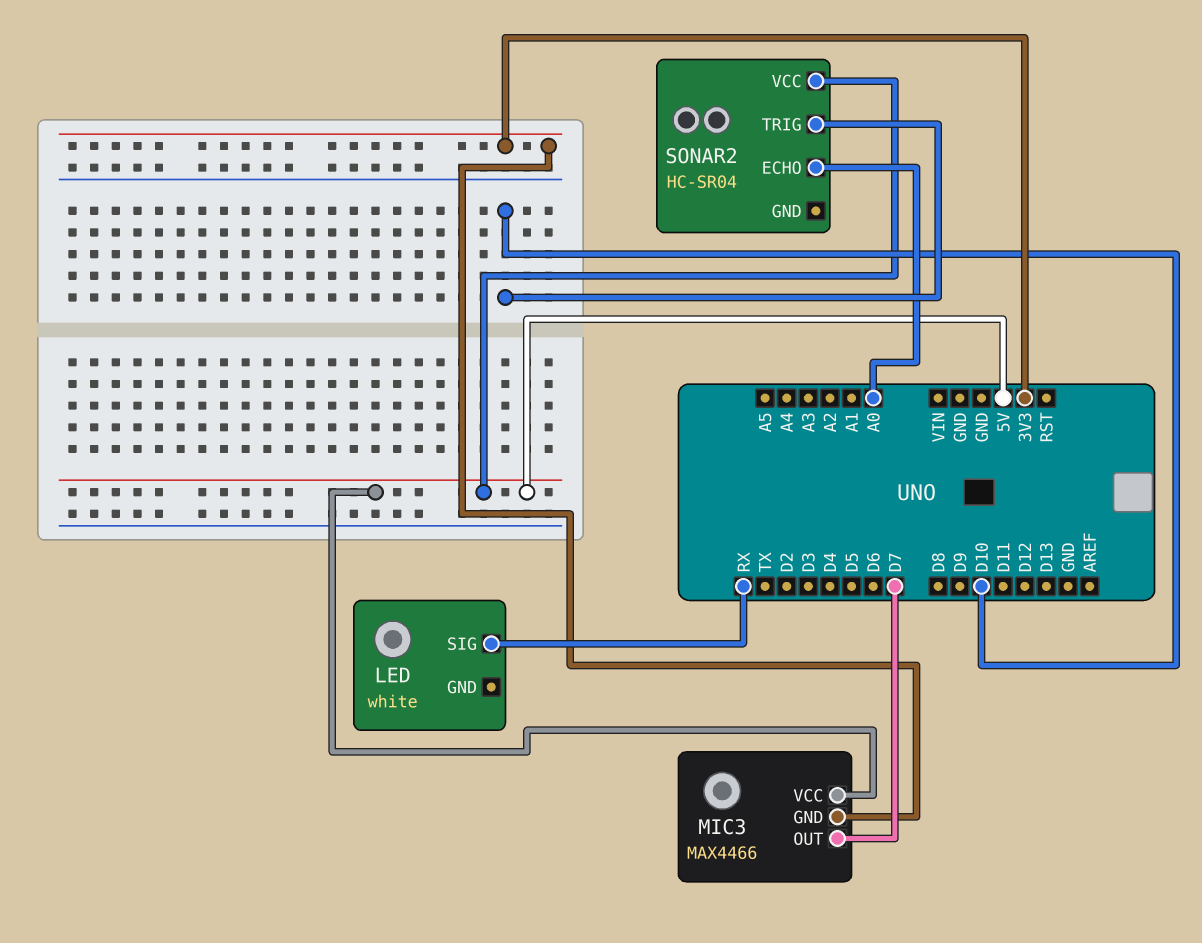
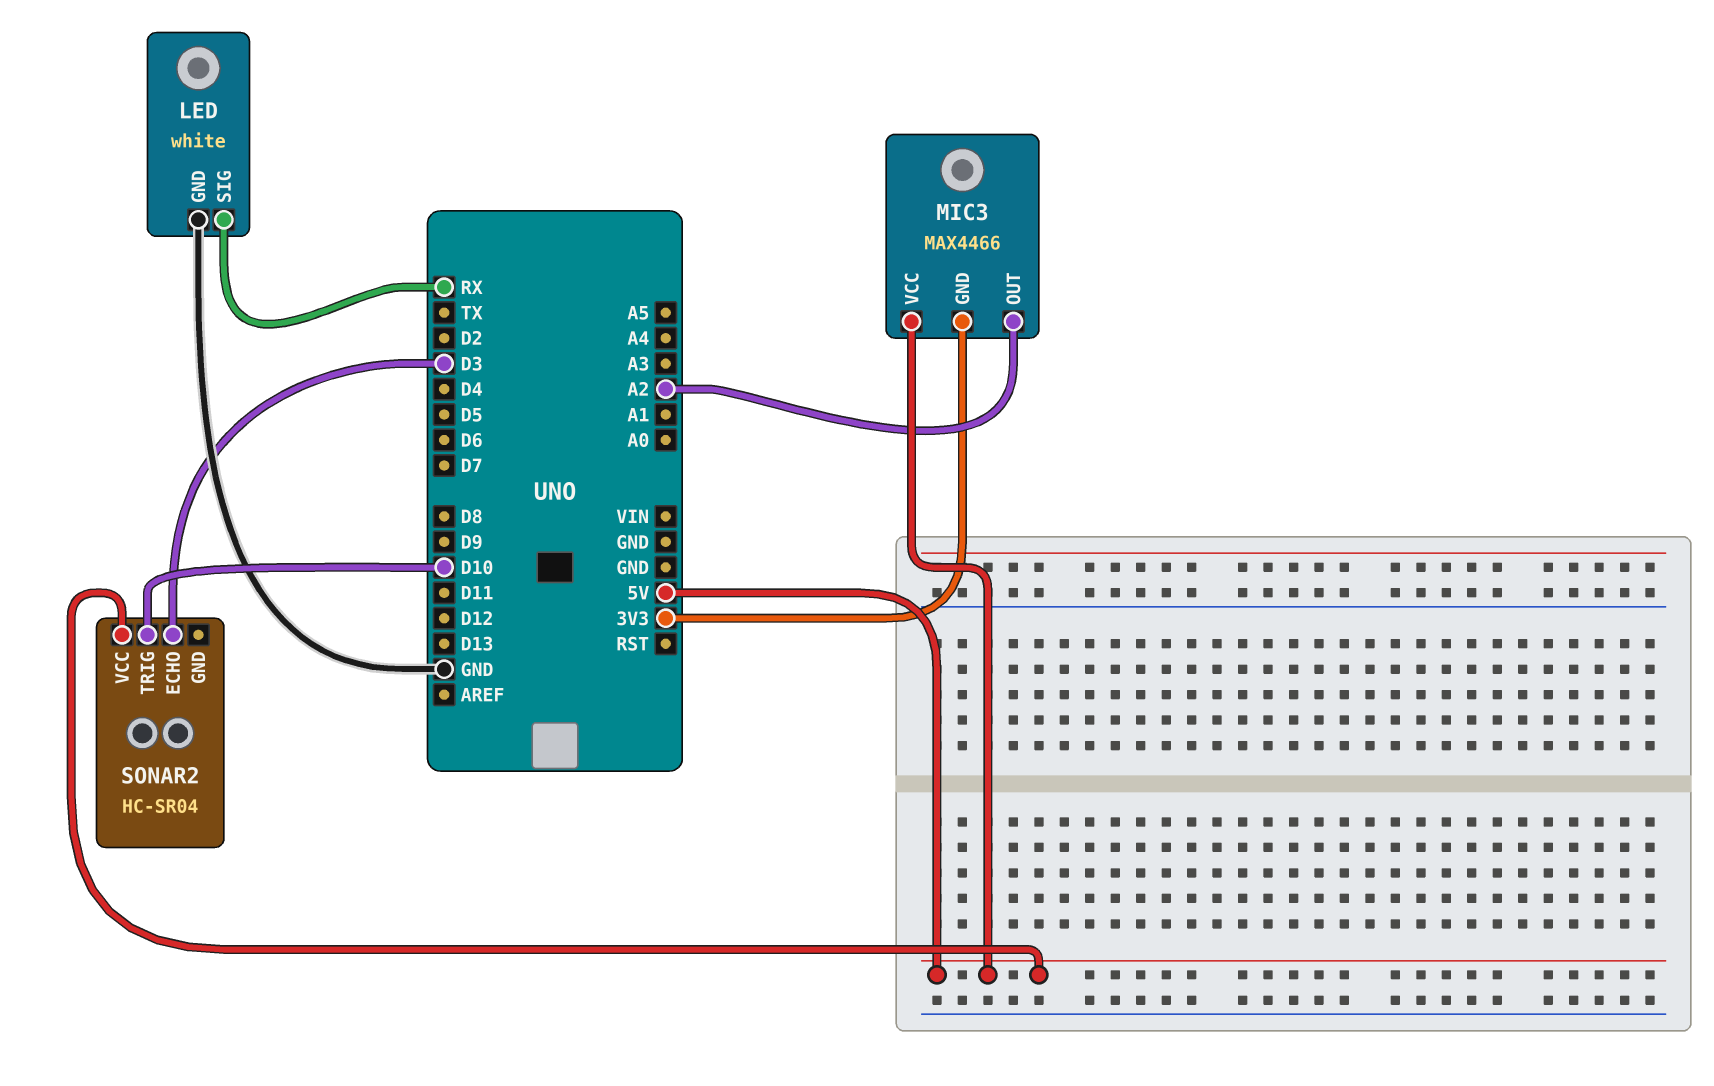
LED pin GND: none -> GND
MIC3 pin OUT: D7 -> A2
SONAR2 pin ECHO: A0 -> D3

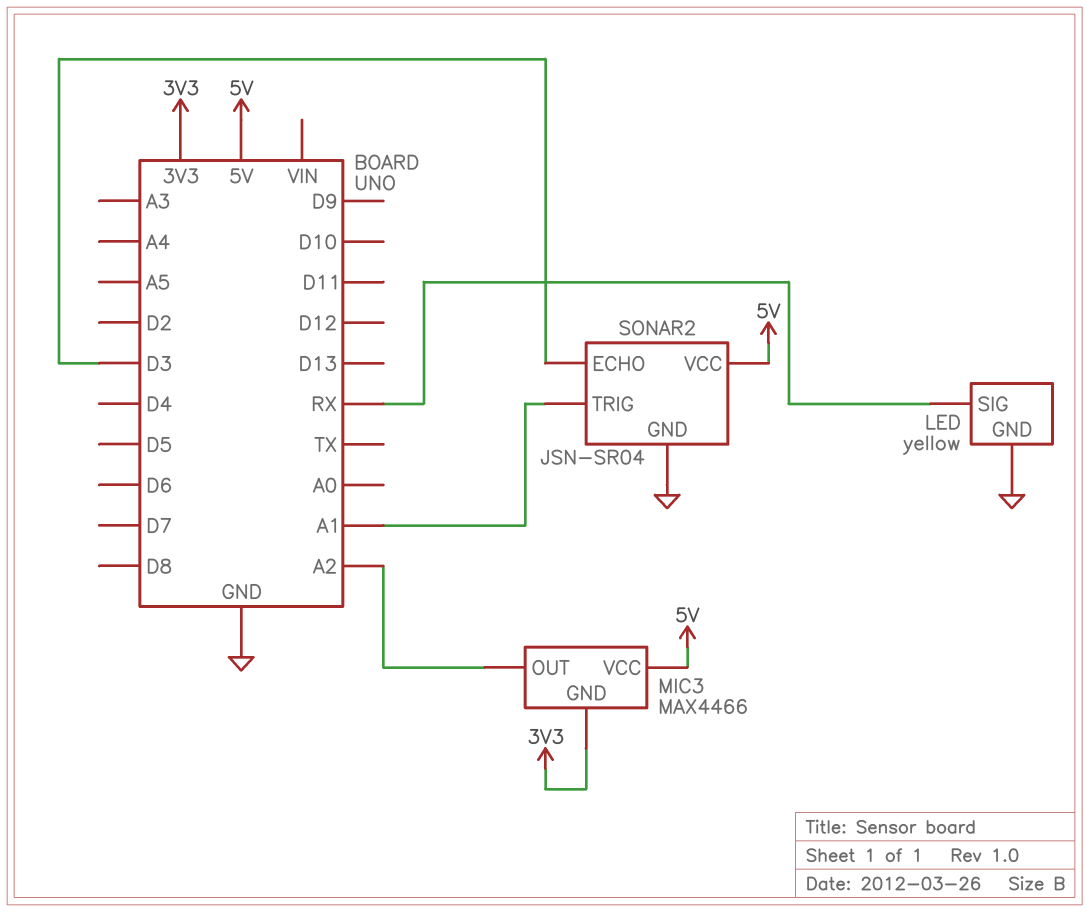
LED: white -> yellow
SONAR2: HC-SR04 -> JSN-SR04
SONAR2 pin GND: none -> GND
SONAR2 pin TRIG: D10 -> A1

